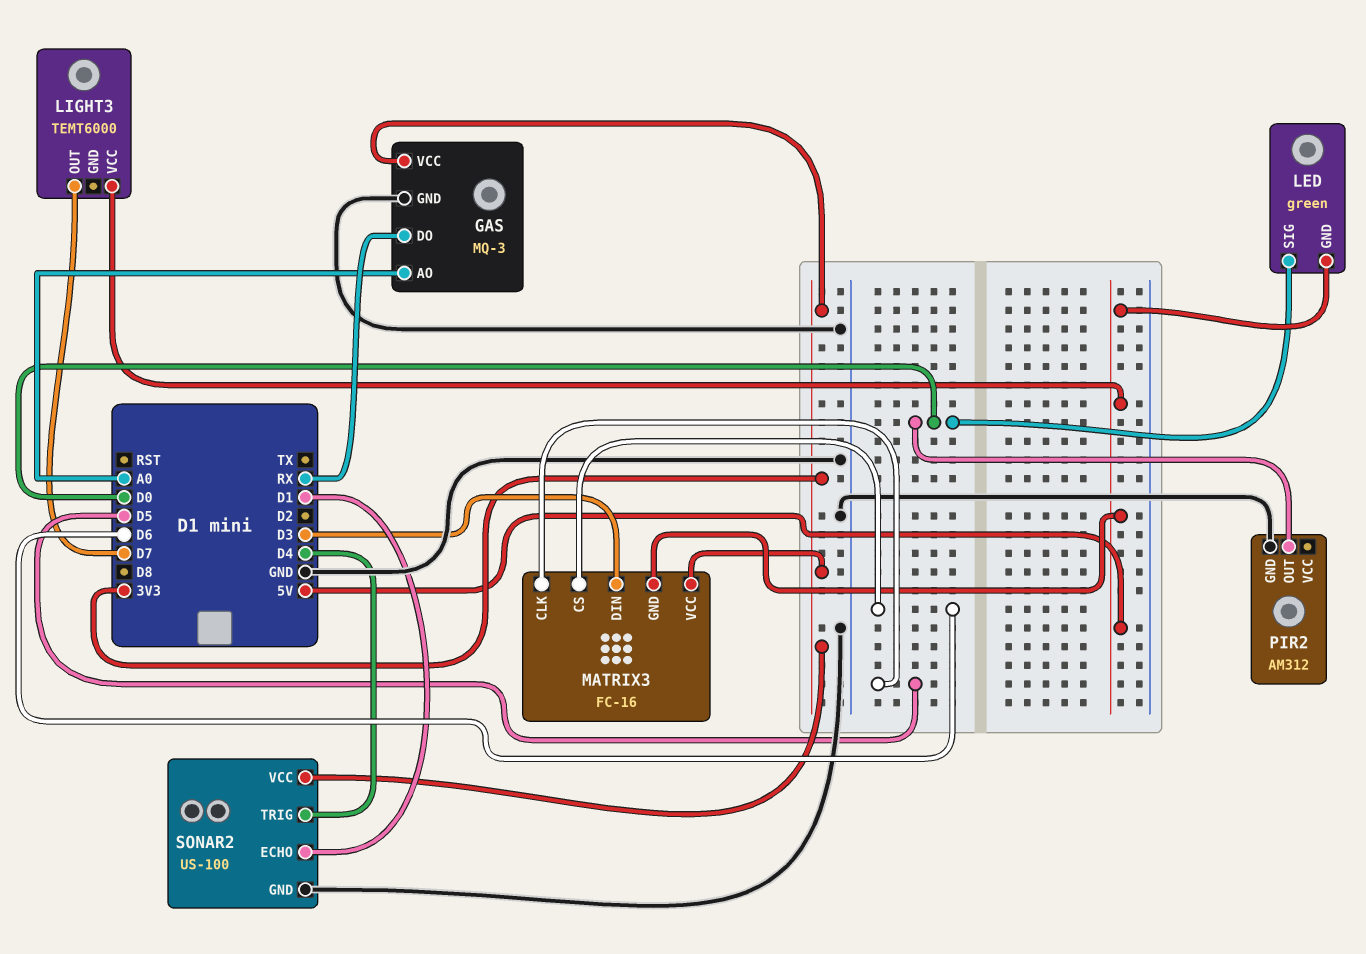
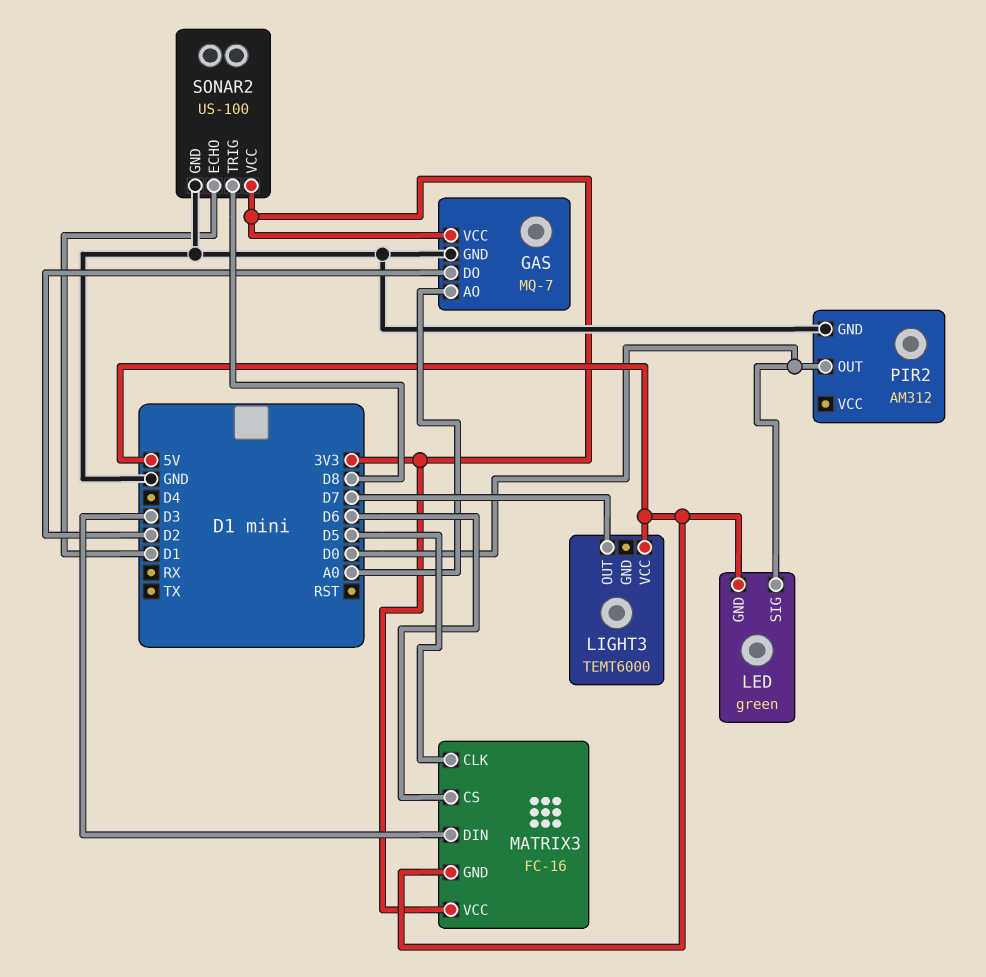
GAS: MQ-3 -> MQ-7
GAS pin DO: RX -> D2
SONAR2 pin TRIG: D4 -> D8

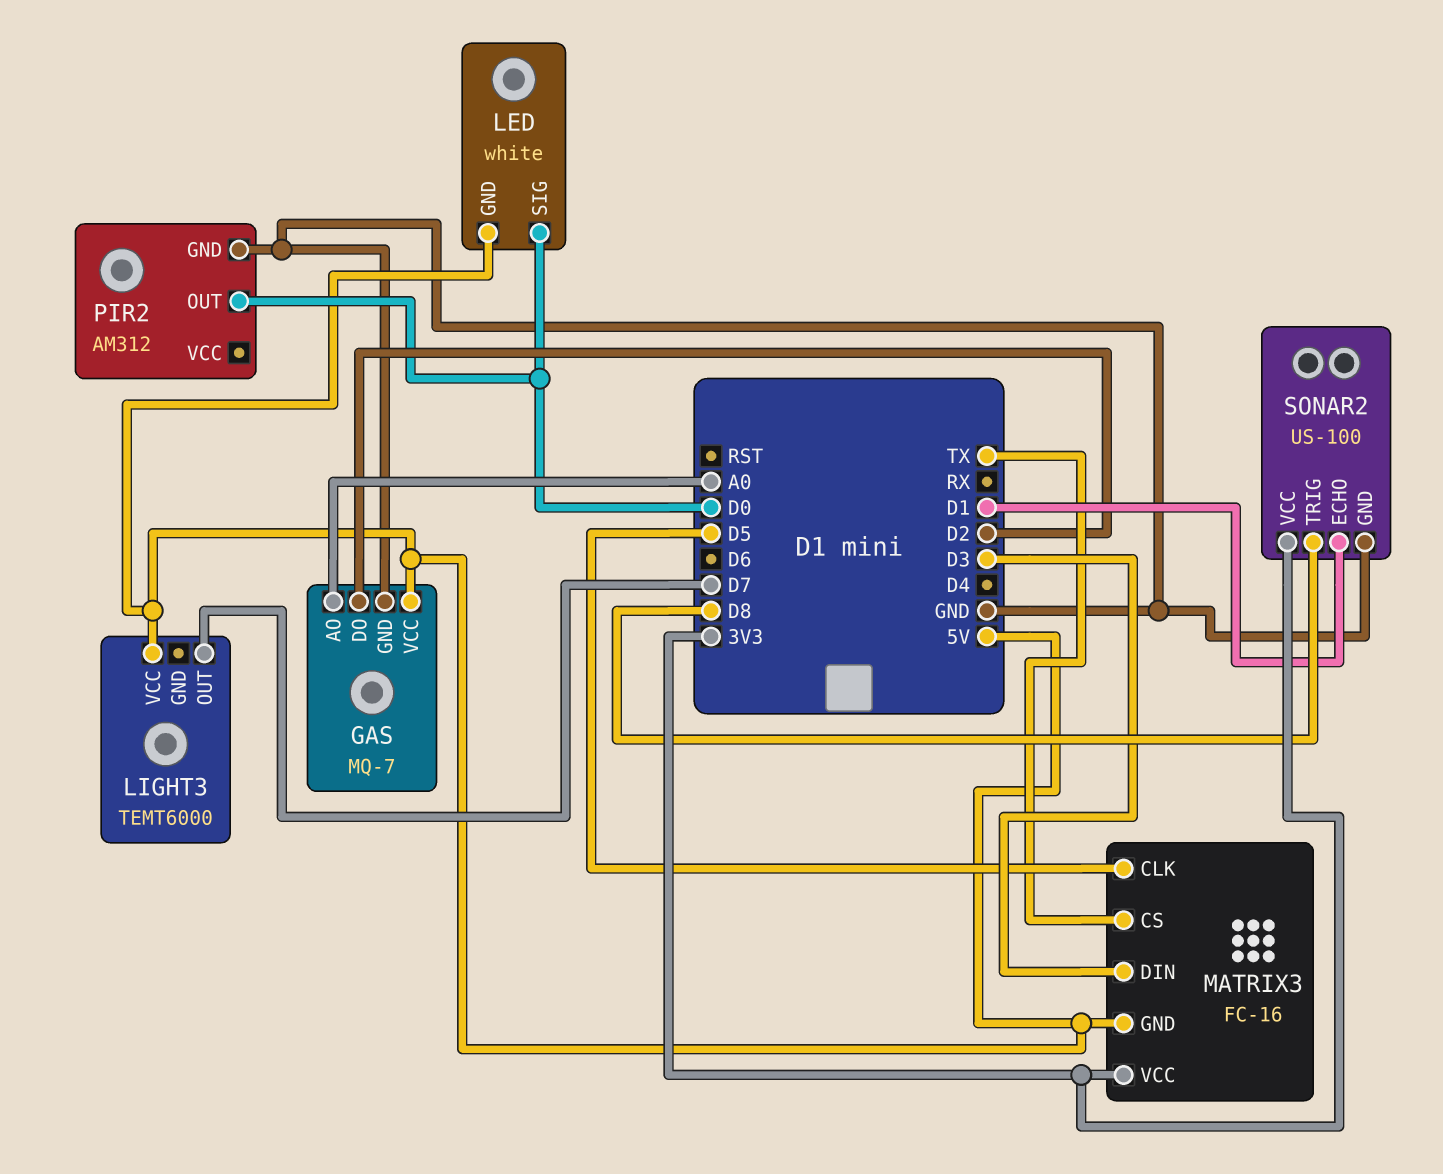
GAS pin VCC: 3V3 -> 5V
LED: green -> white
MATRIX3 pin CS: D6 -> TX

